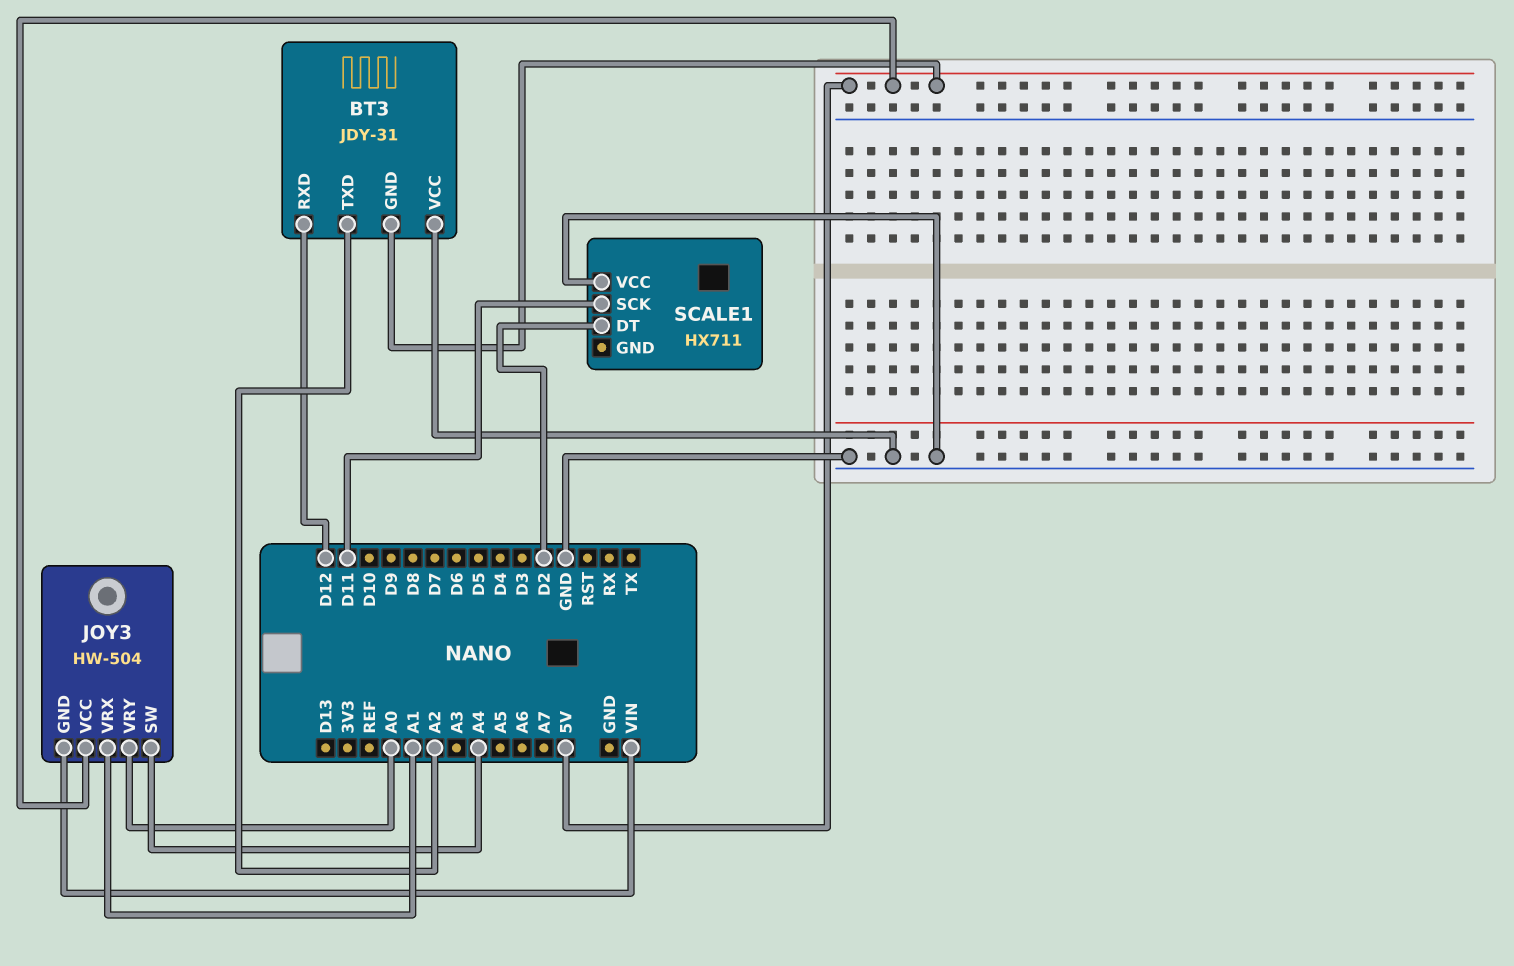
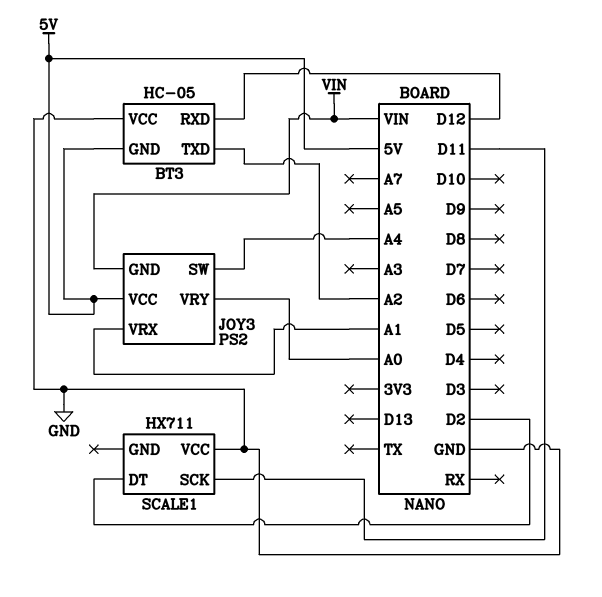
BT3: JDY-31 -> HC-05
JOY3: HW-504 -> PS2

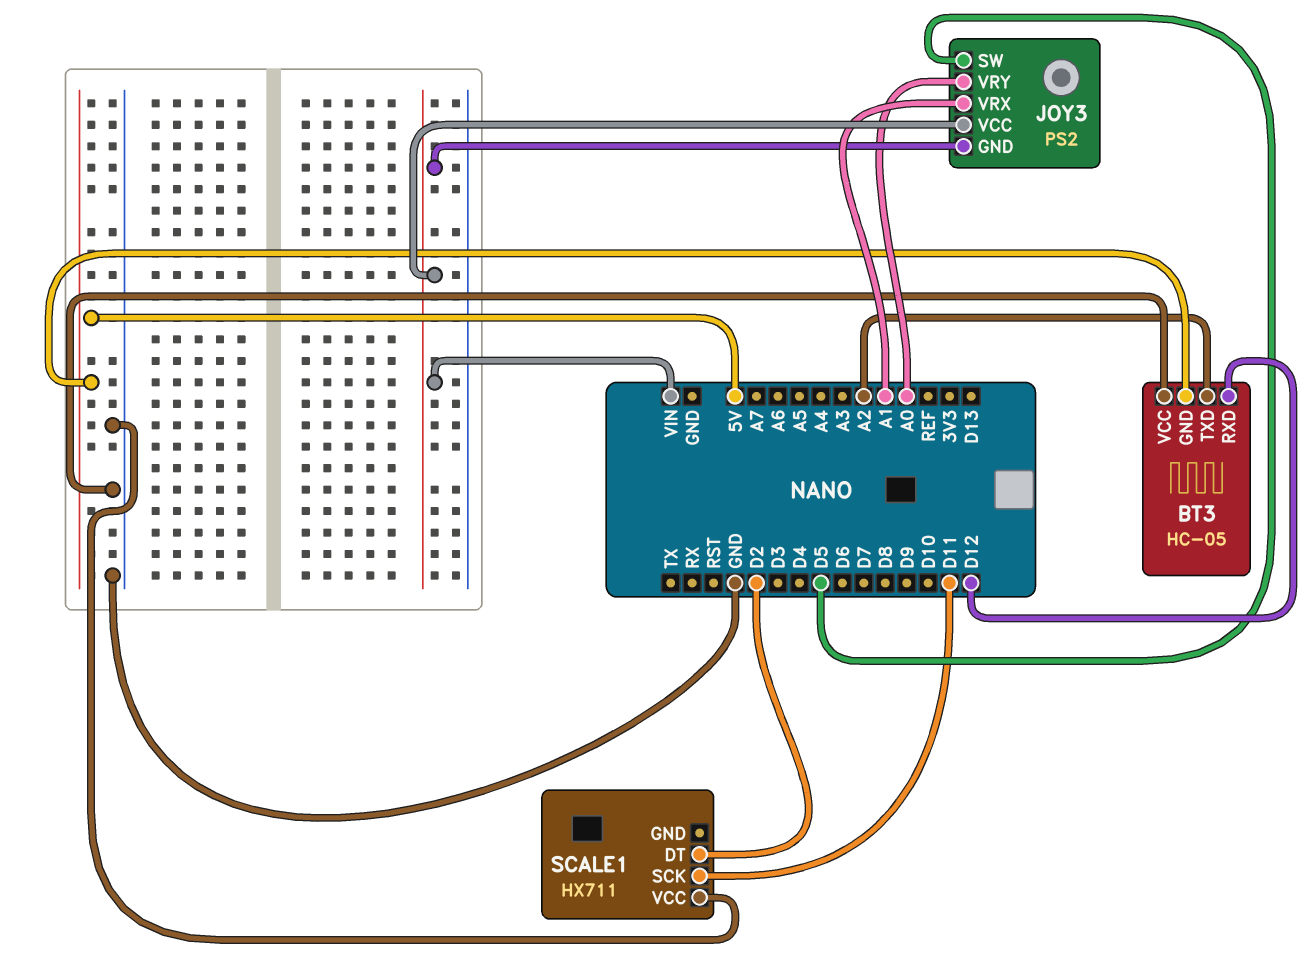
JOY3 pin SW: A4 -> D5
JOY3 pin VCC: 5V -> VIN

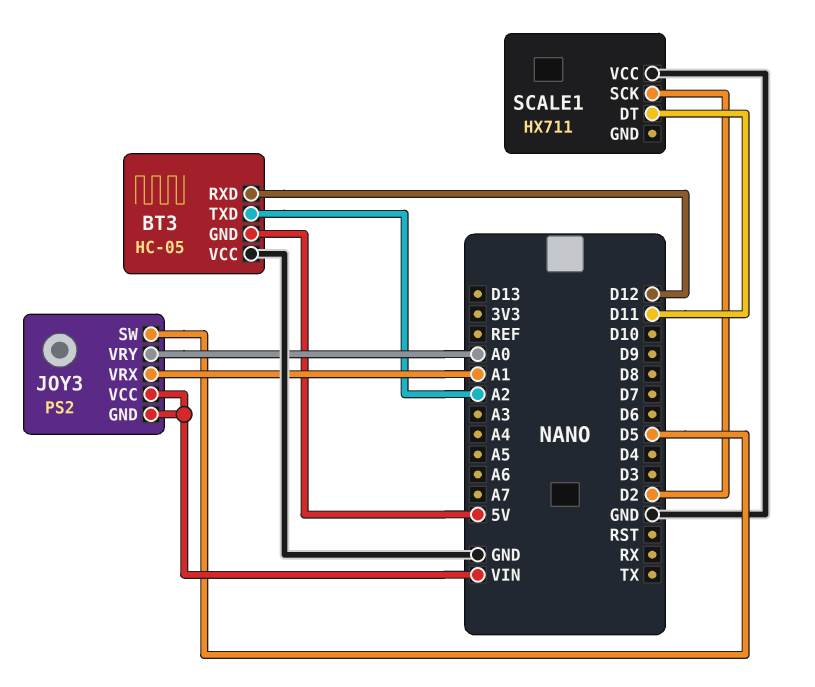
SCALE1 pin DT: D2 -> D11
SCALE1 pin SCK: D11 -> D2

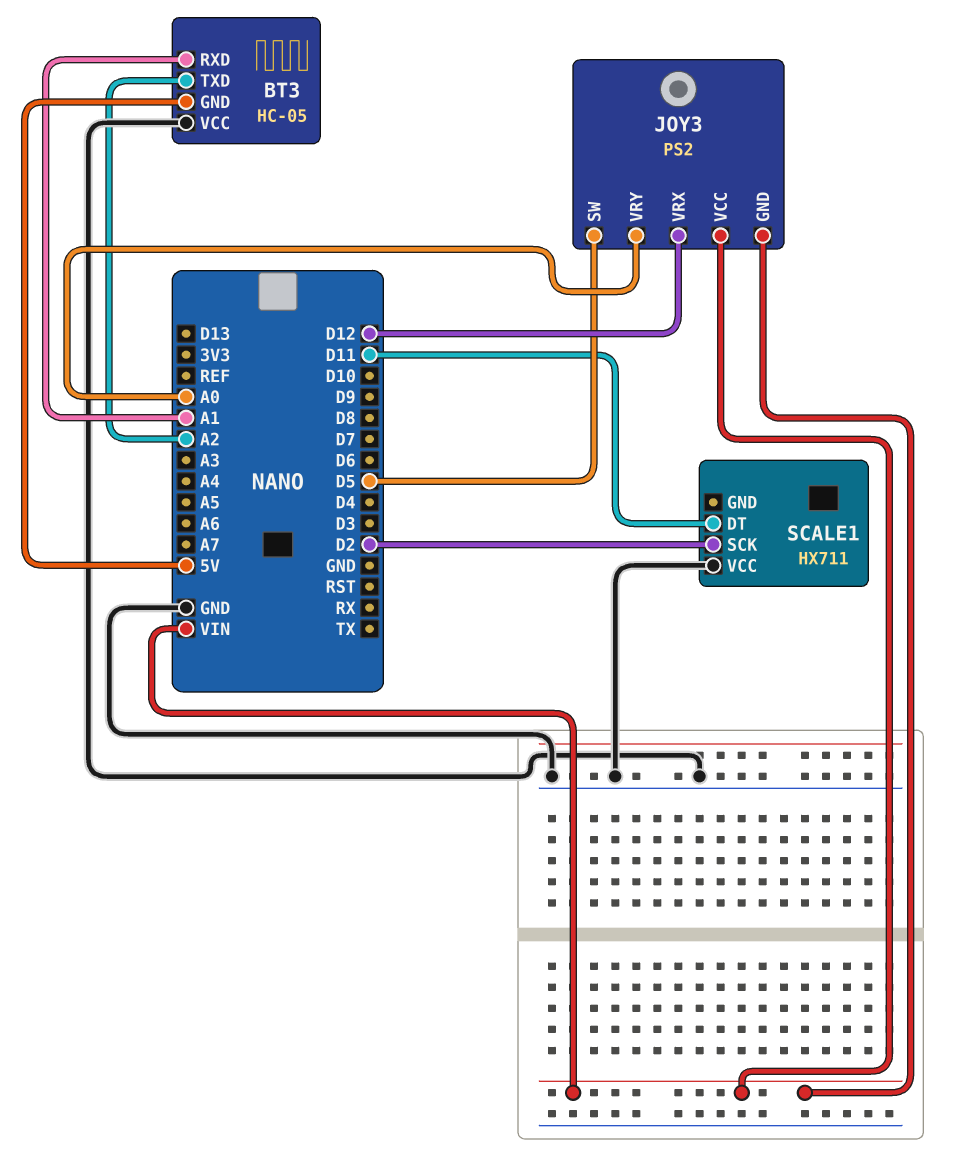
BT3 pin RXD: D12 -> A1
JOY3 pin VRX: A1 -> D12

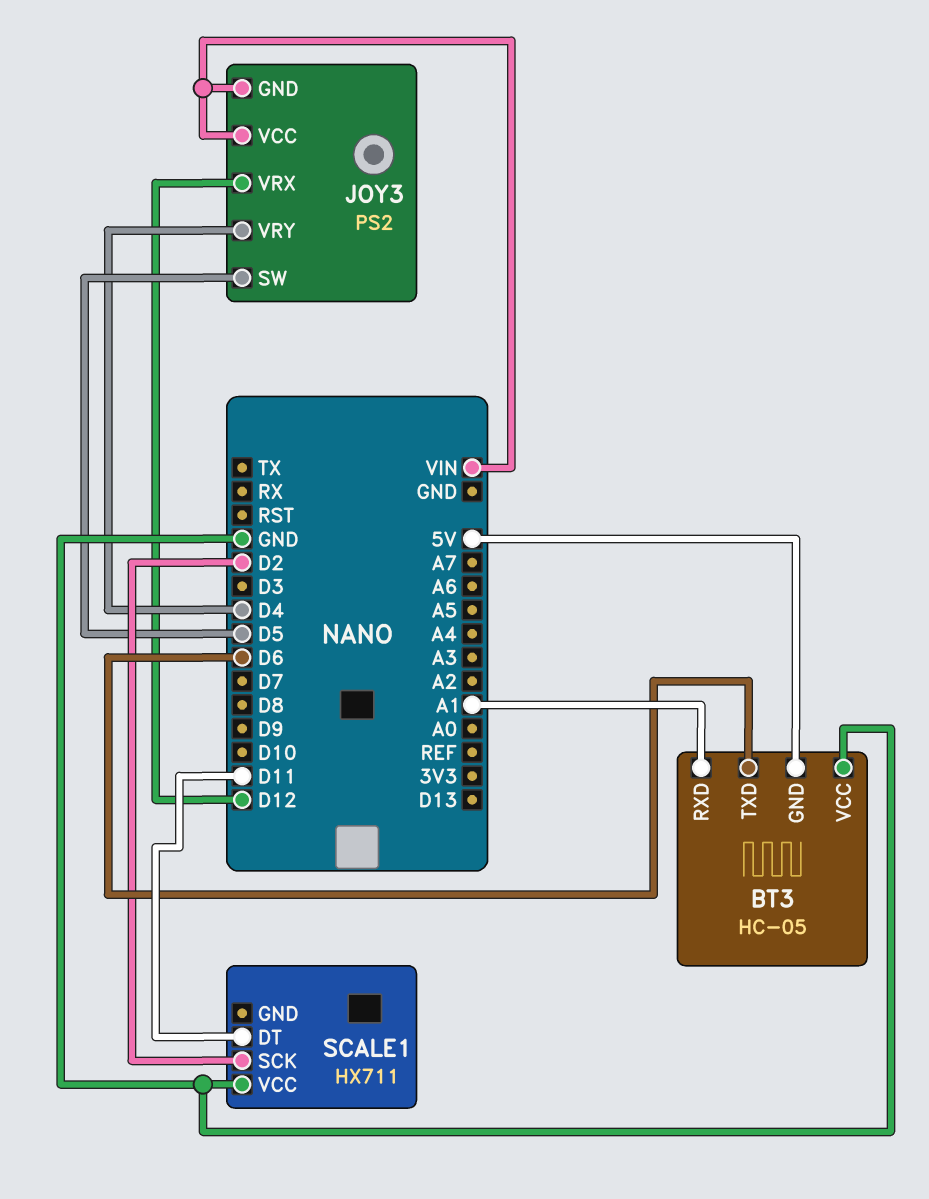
BT3 pin TXD: A2 -> D6
JOY3 pin VRY: A0 -> D4

